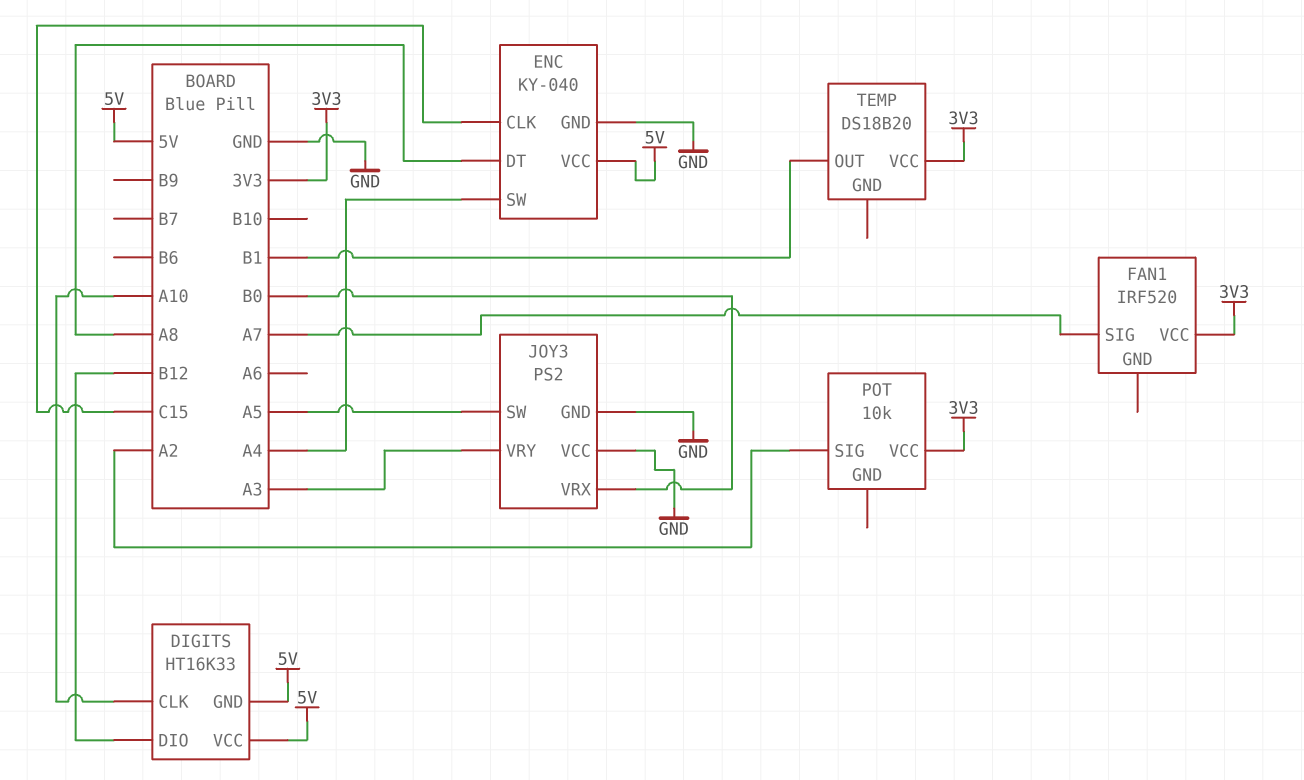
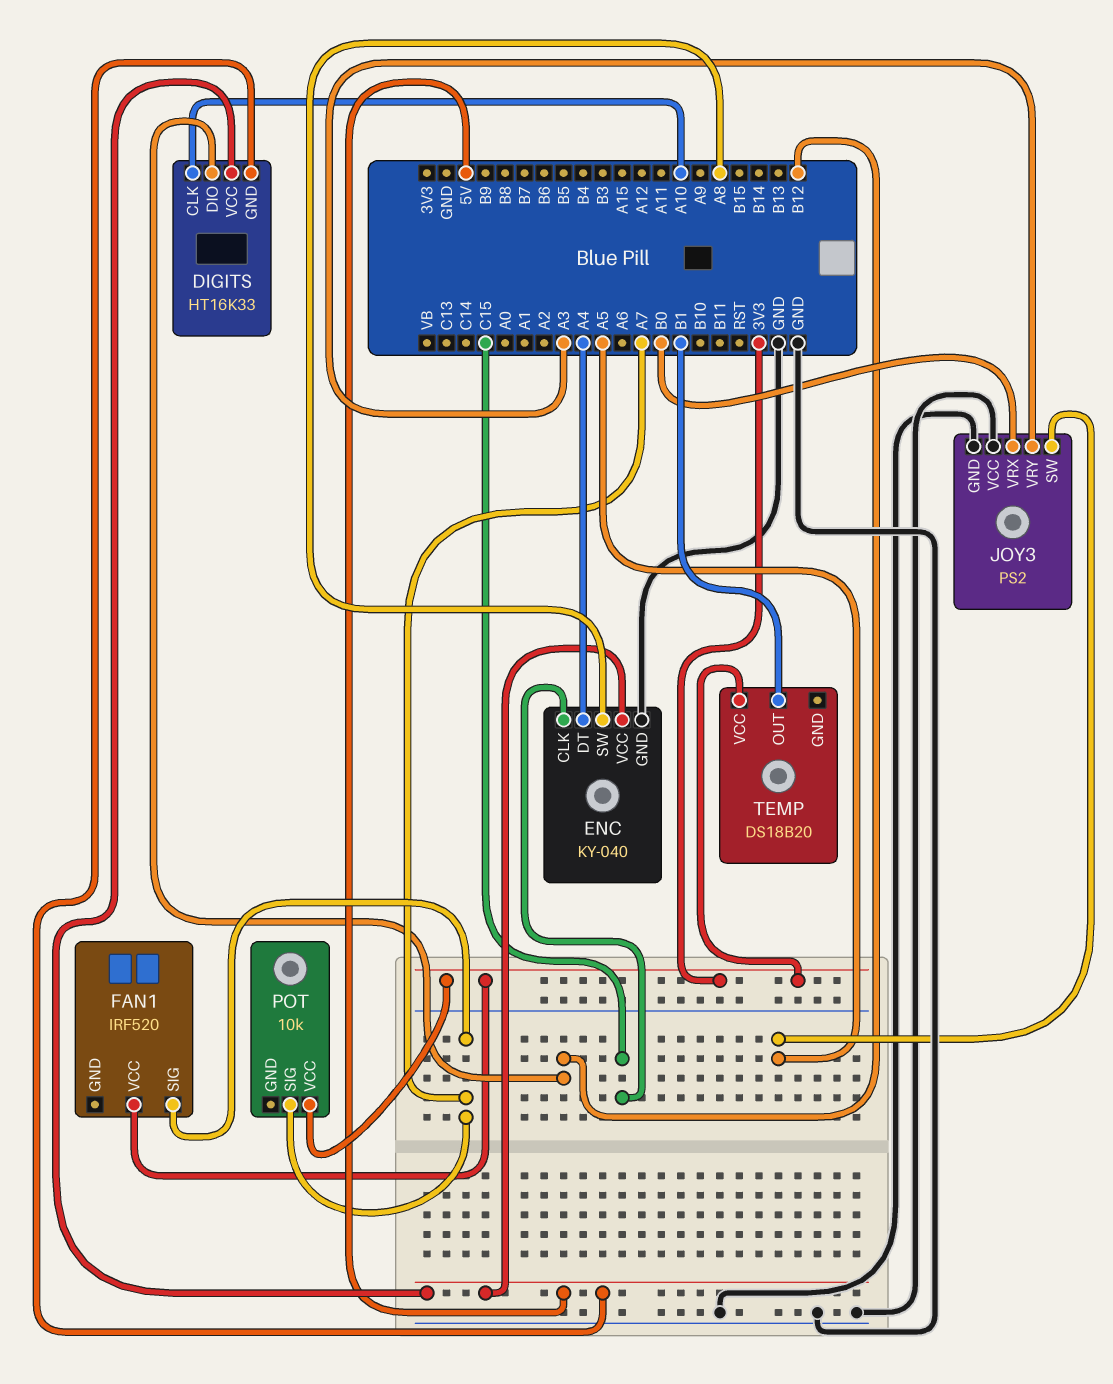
ENC pin DT: A8 -> A4
ENC pin SW: A4 -> A8
POT pin SIG: A2 -> A7

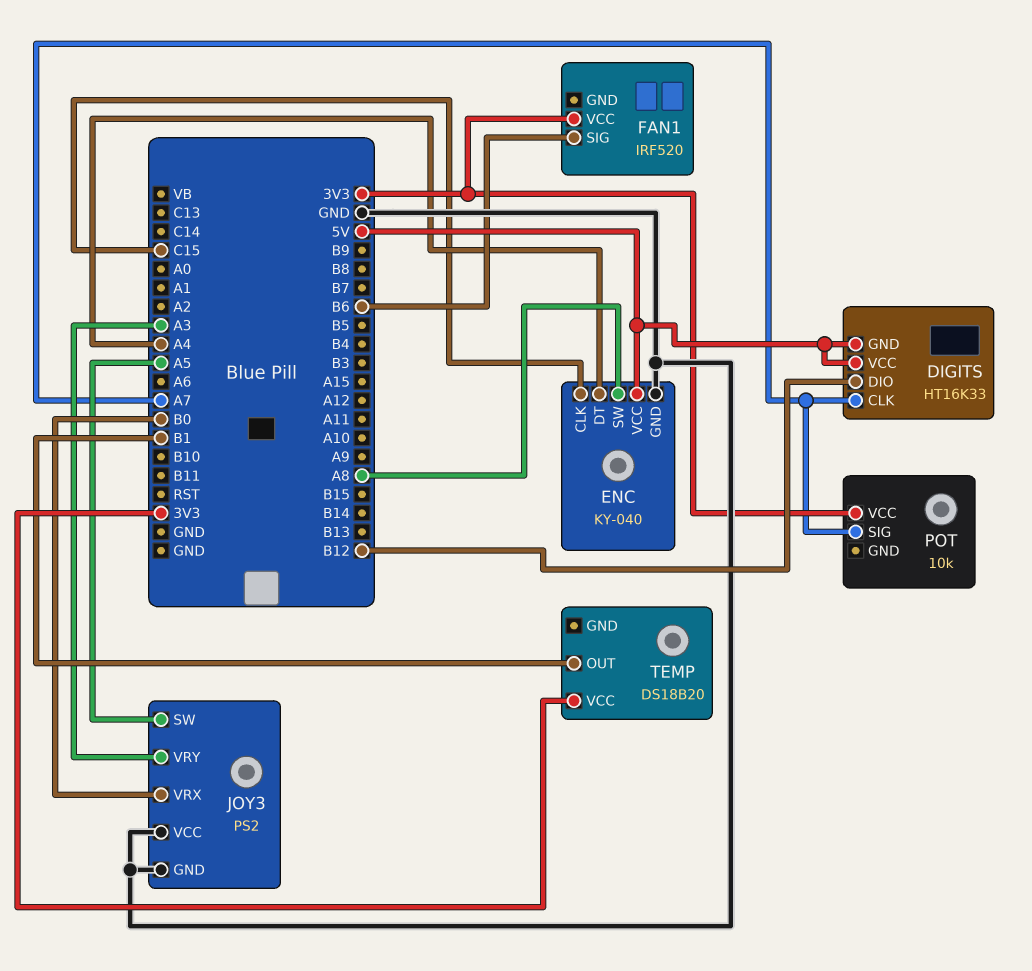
DIGITS pin CLK: A10 -> A7
FAN1 pin SIG: A7 -> B6

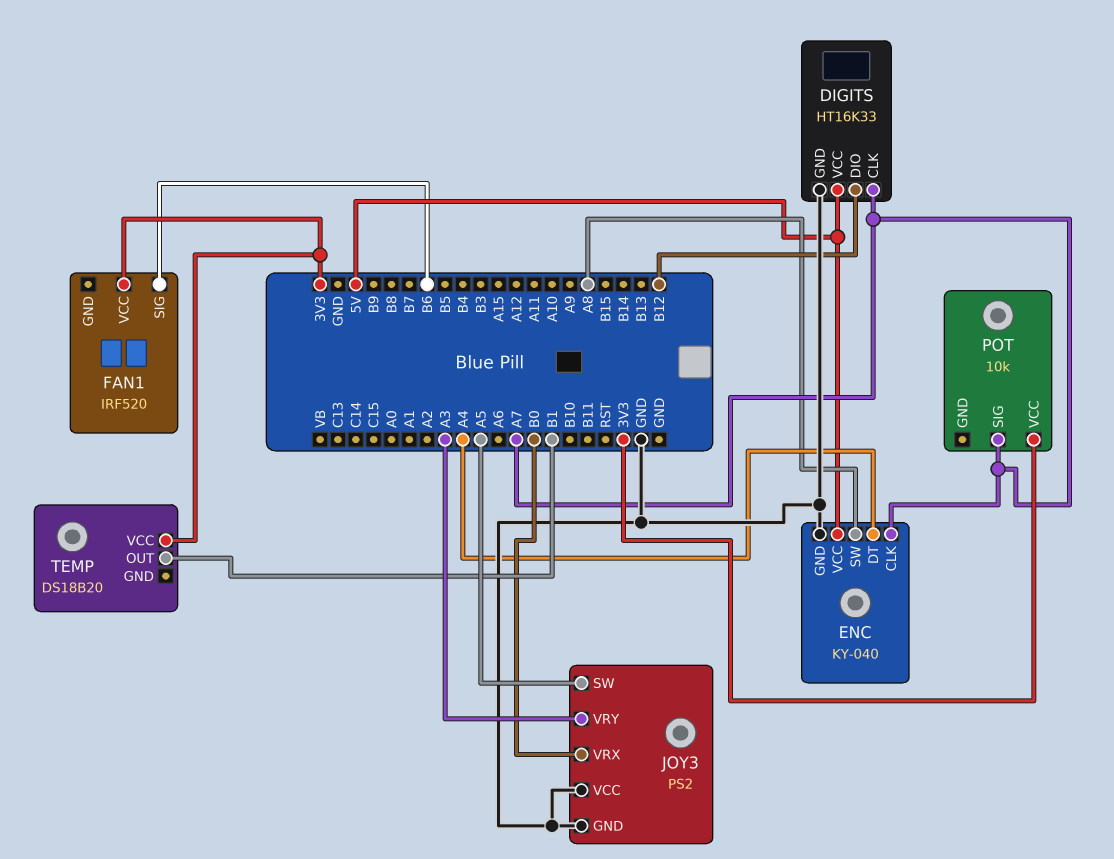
DIGITS pin GND: 5V -> GND
ENC pin CLK: C15 -> A7

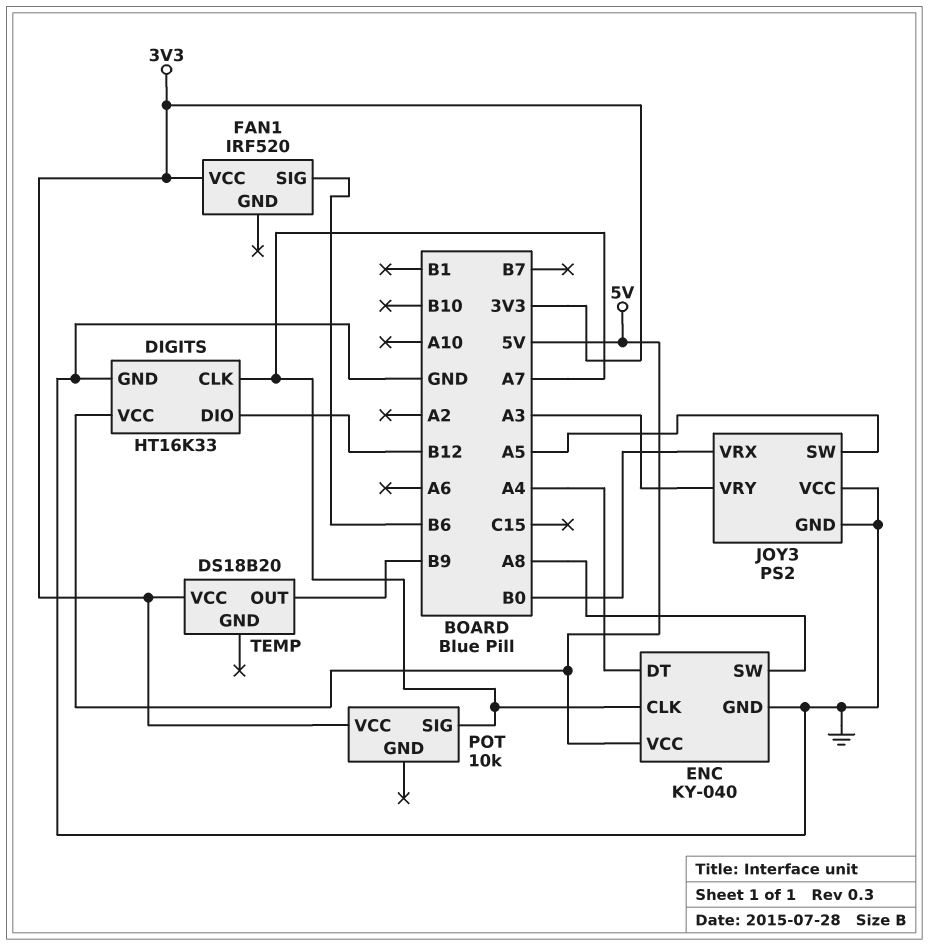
TEMP pin OUT: B1 -> B9

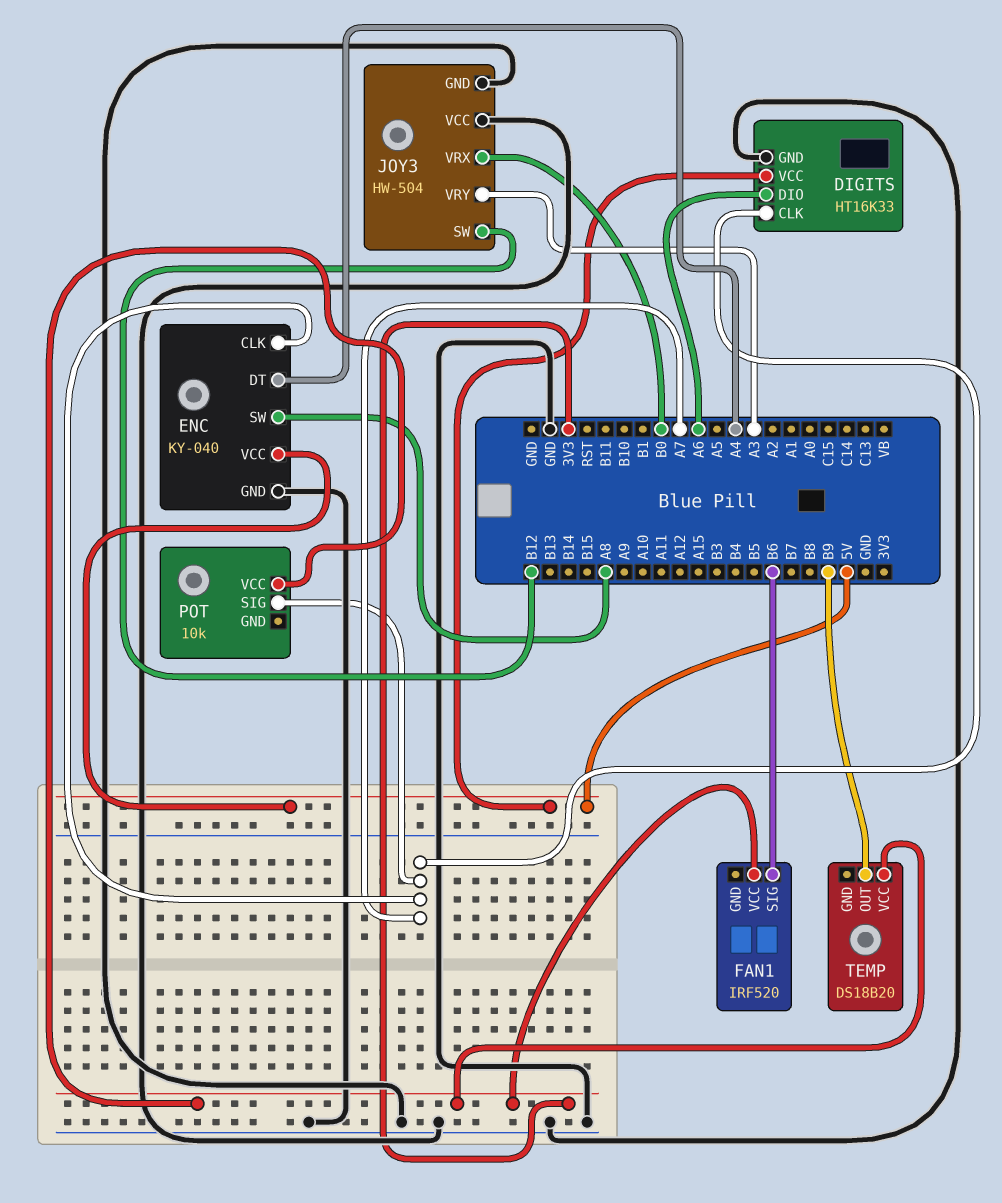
DIGITS pin DIO: B12 -> A6
JOY3: PS2 -> HW-504
JOY3 pin SW: A5 -> B12

